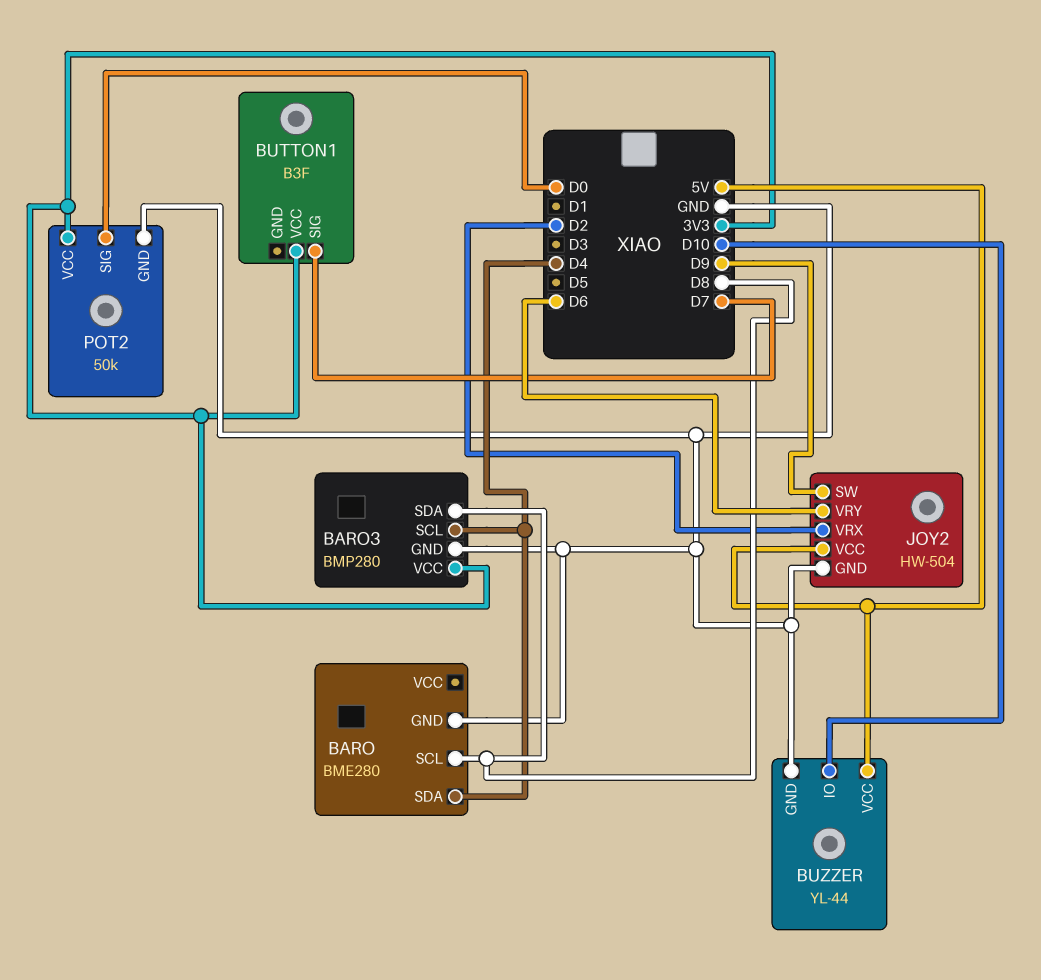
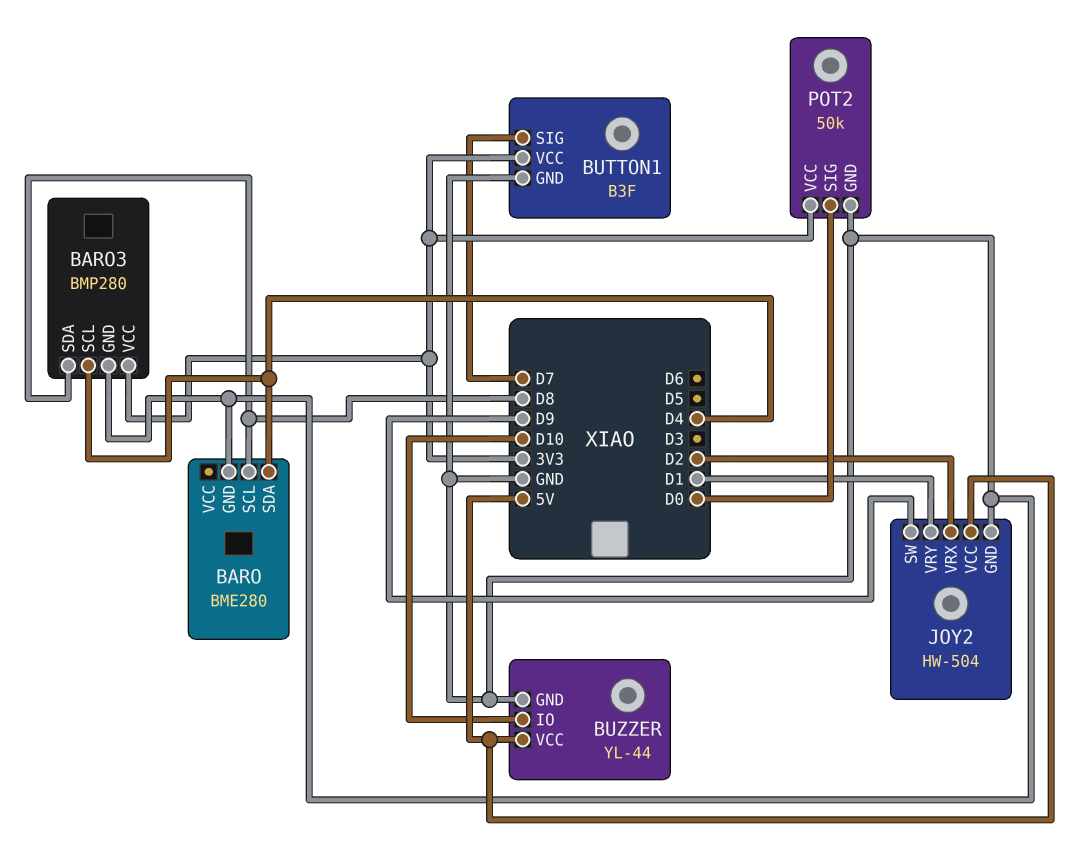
BUTTON1 pin GND: none -> GND
JOY2 pin VRY: D6 -> D1

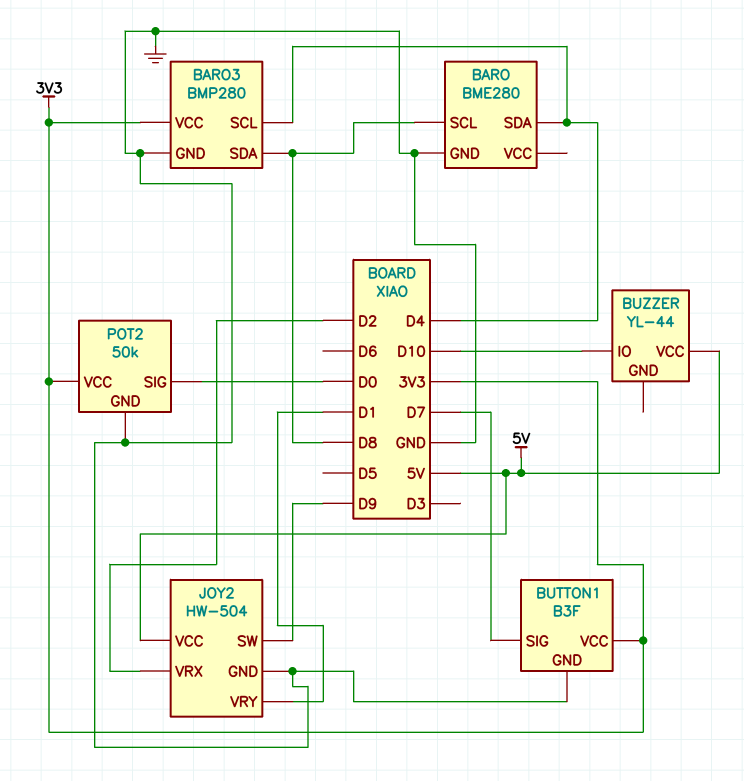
BUZZER pin GND: GND -> none

